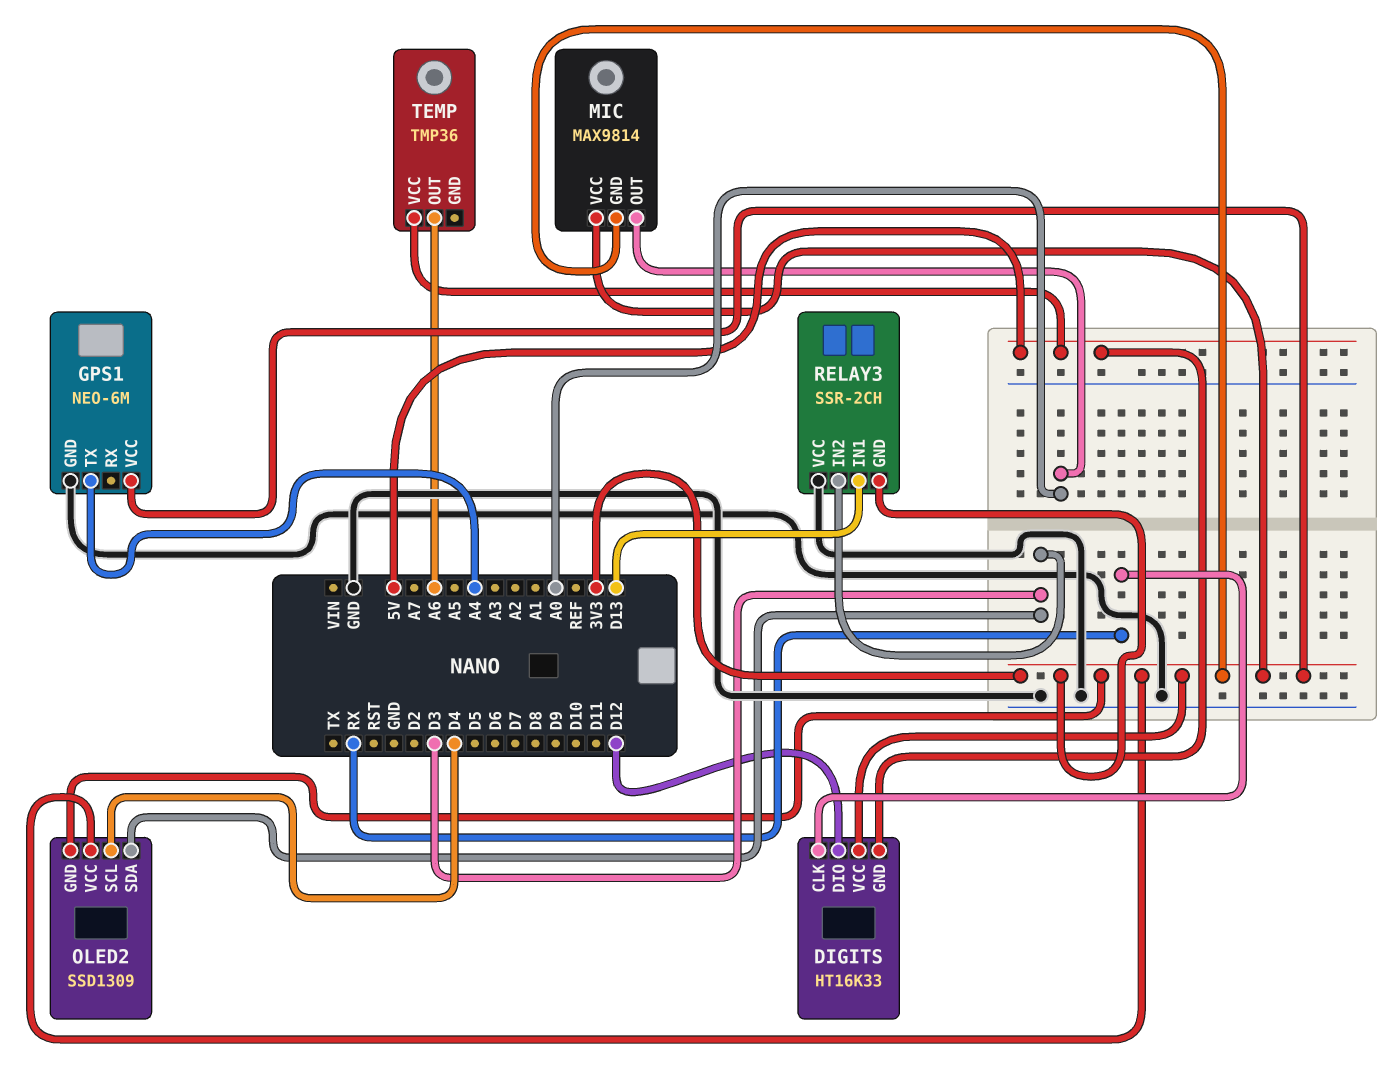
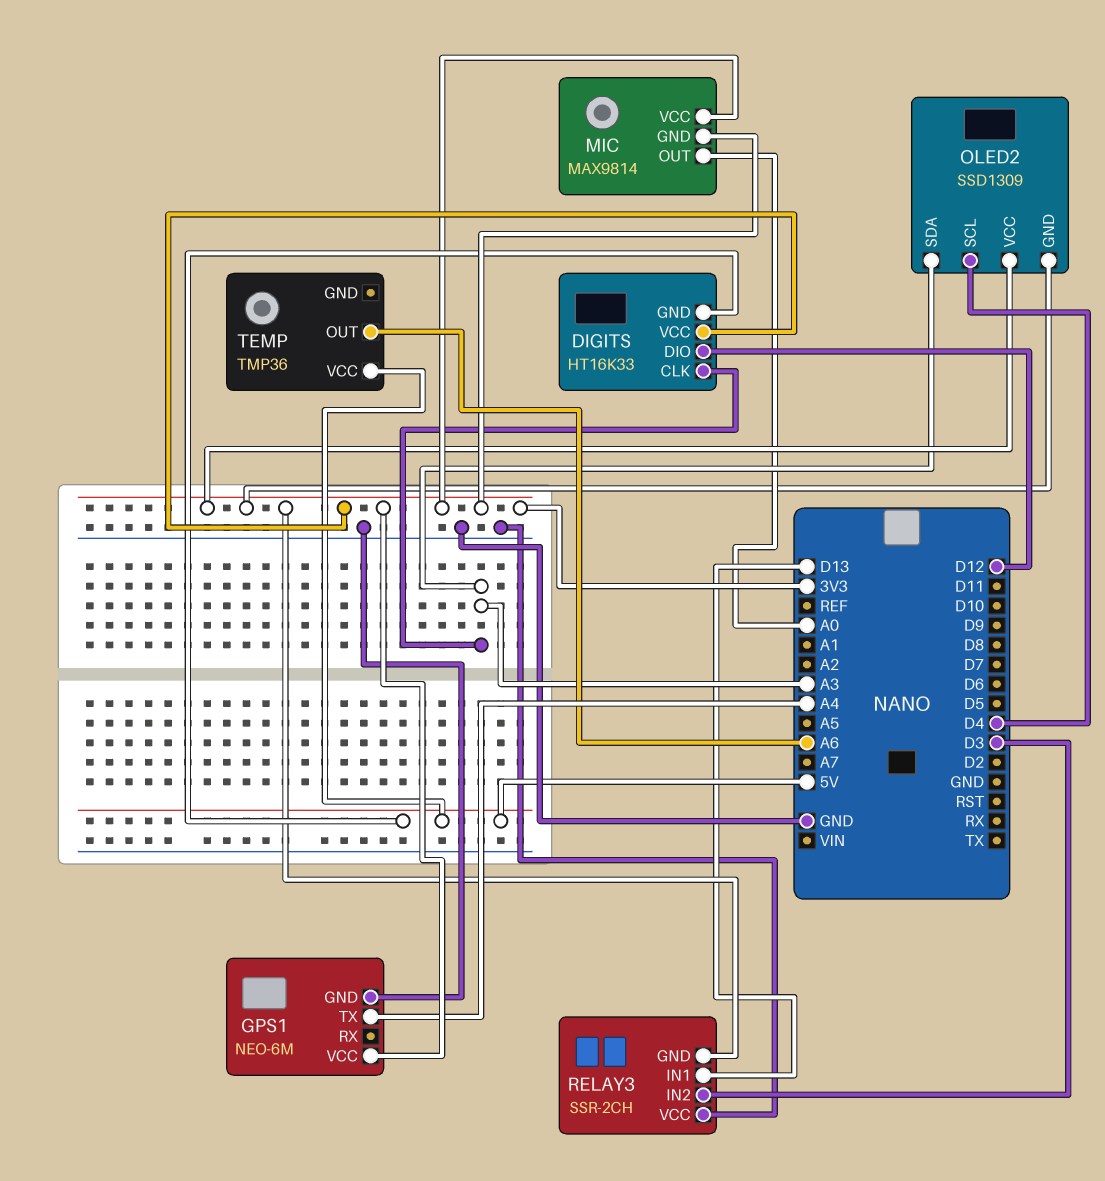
DIGITS pin CLK: RX -> A3
OLED2 pin SDA: D3 -> A3

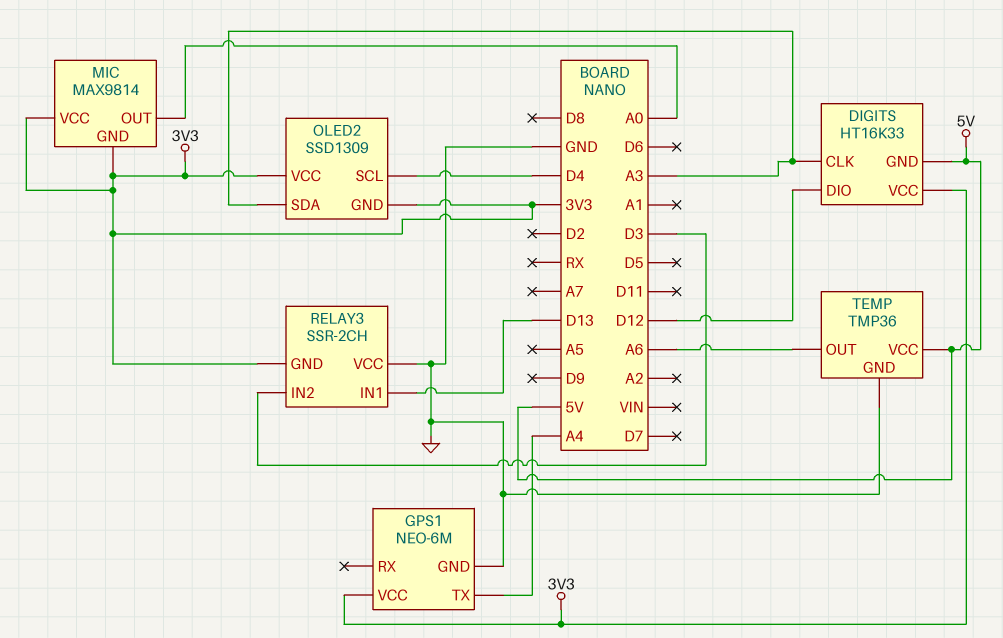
TEMP pin GND: none -> GND

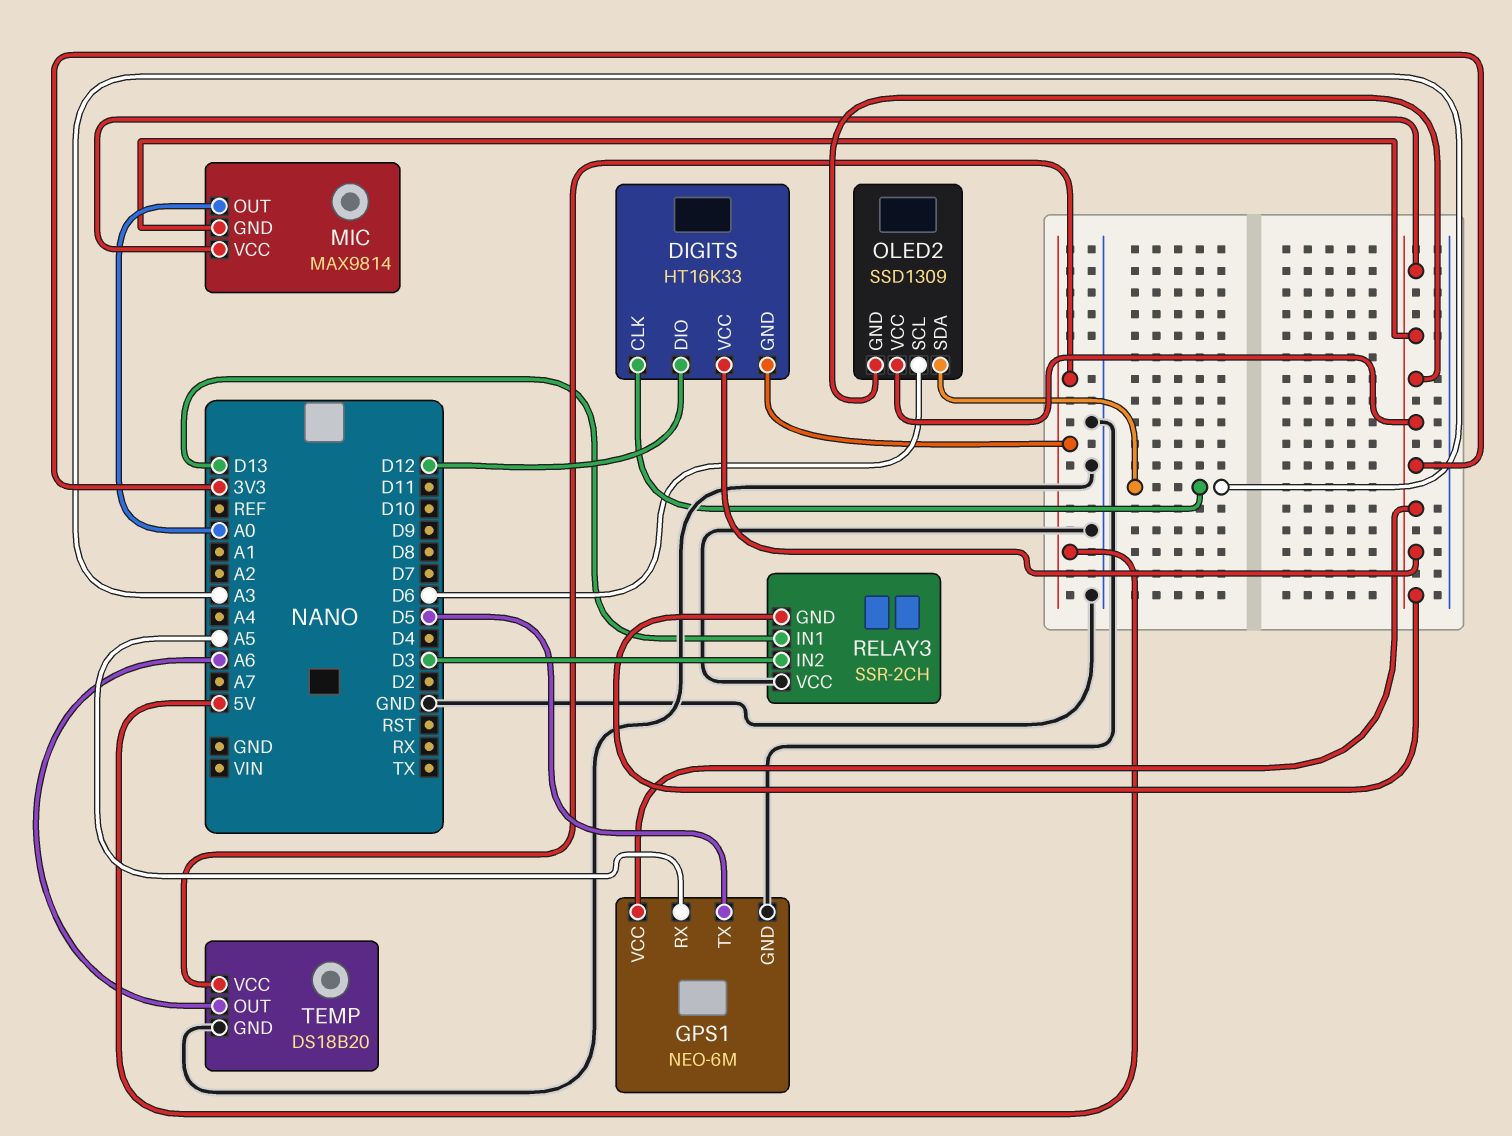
GPS1 pin RX: none -> A5
GPS1 pin TX: A4 -> D5
OLED2 pin SCL: D4 -> D6
TEMP: TMP36 -> DS18B20

